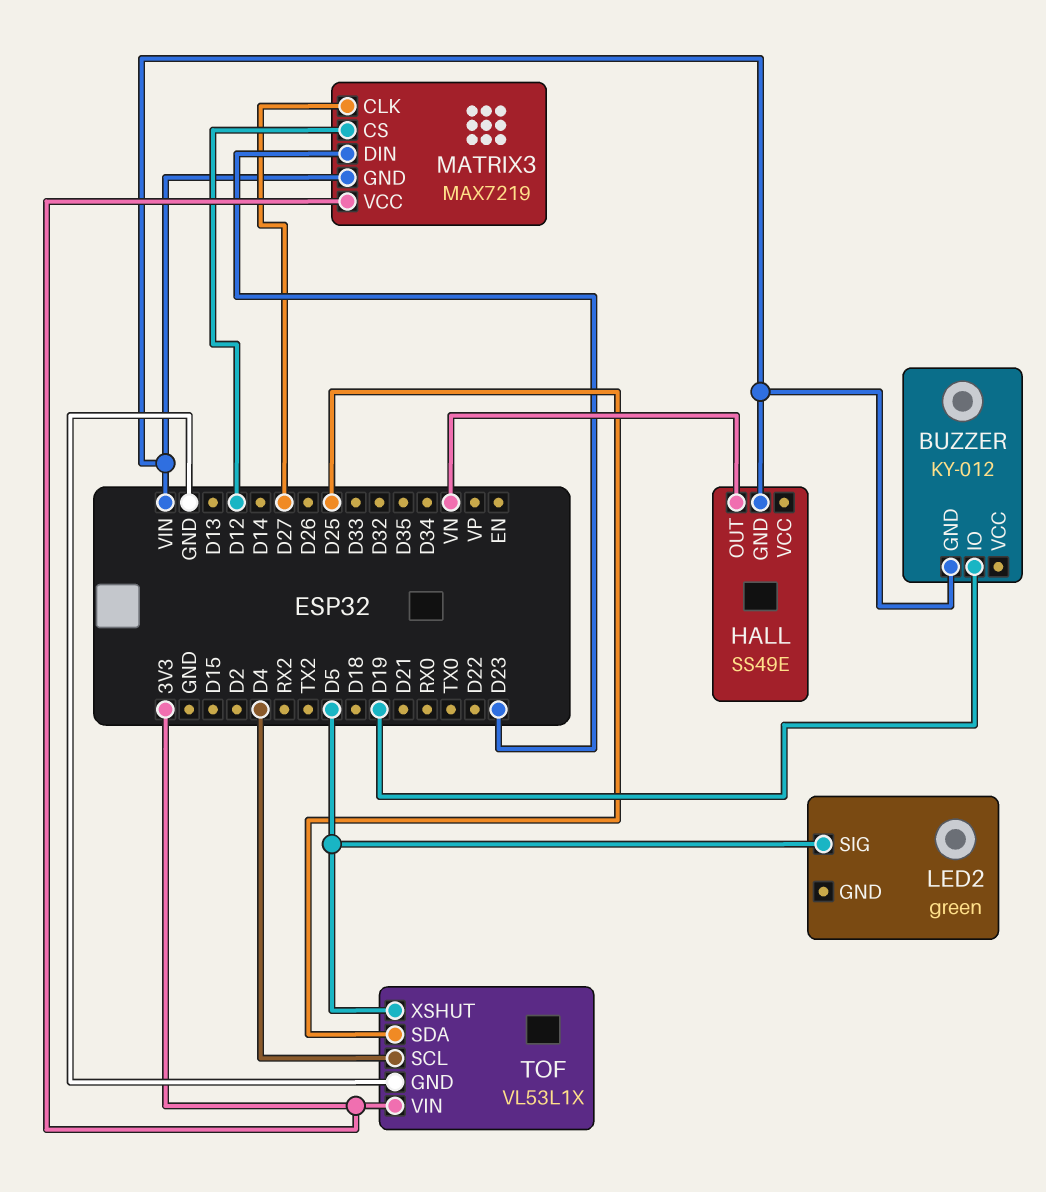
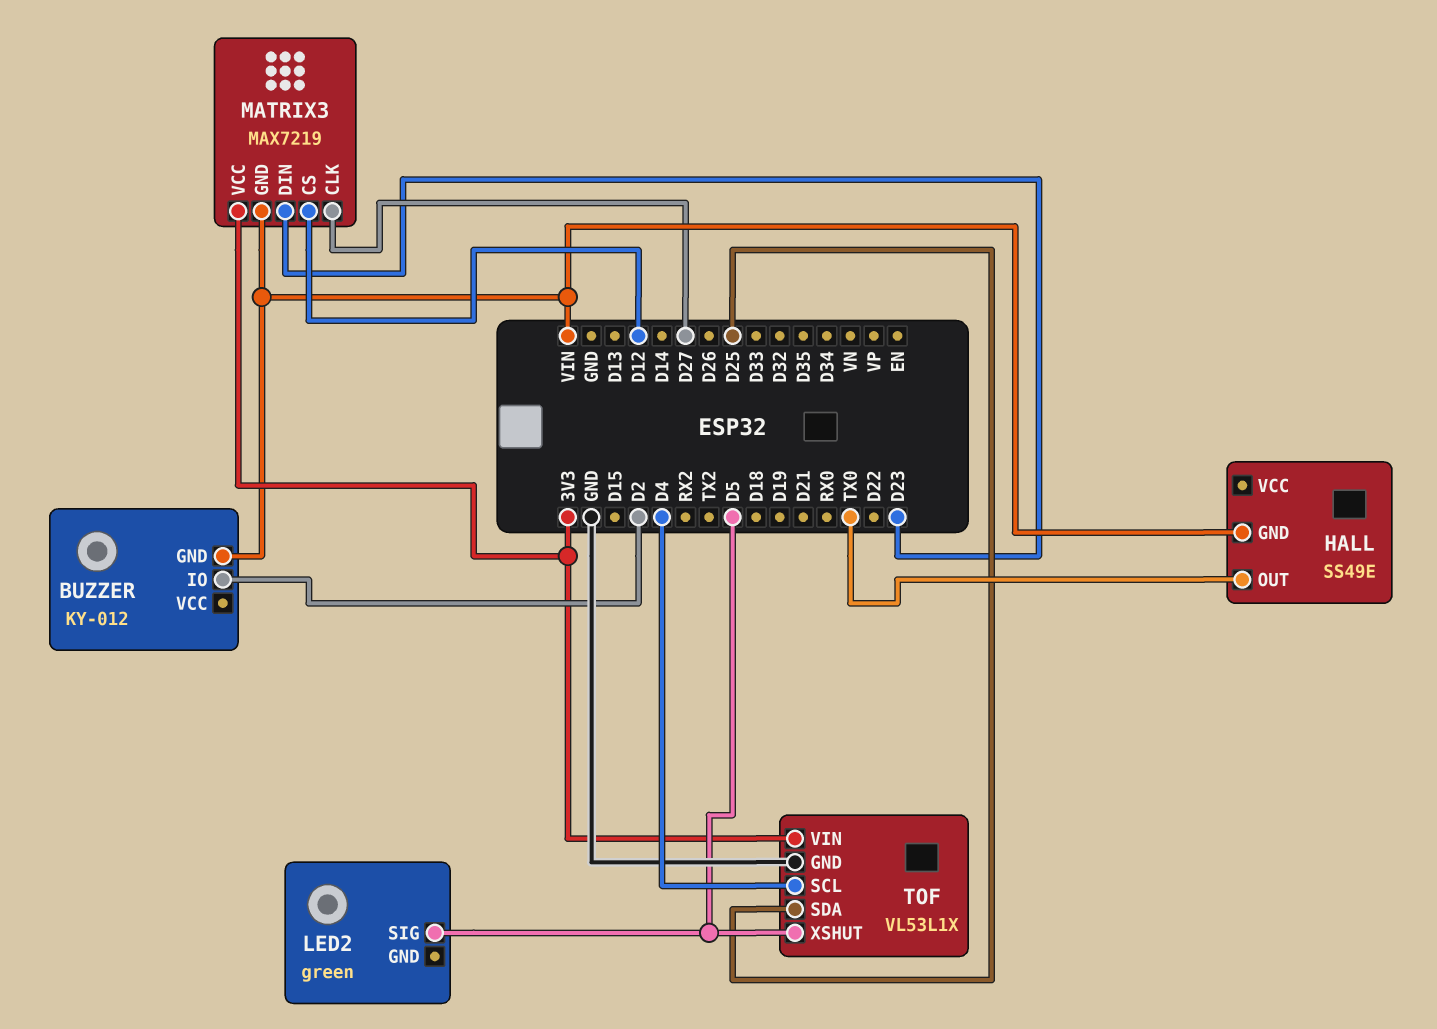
BUZZER pin IO: D19 -> D2
HALL pin OUT: VN -> TX0

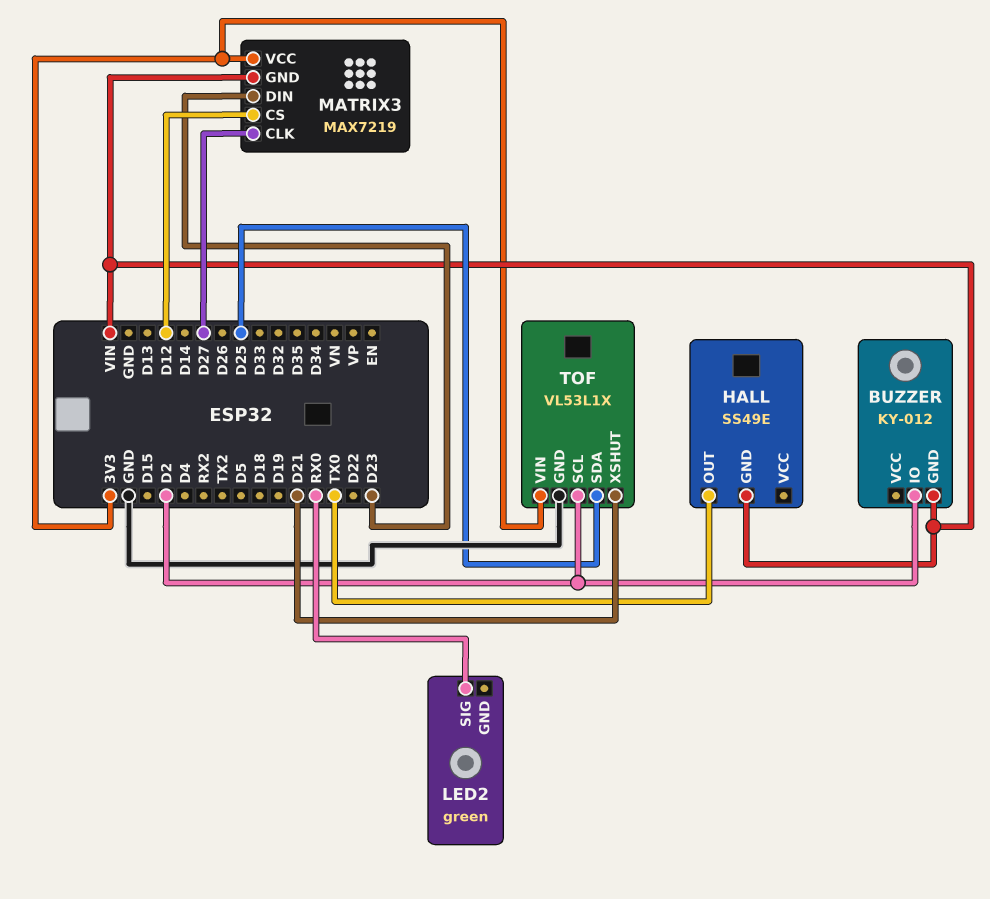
LED2 pin SIG: D5 -> RX0
TOF pin SCL: D4 -> D2
TOF pin XSHUT: D5 -> D21

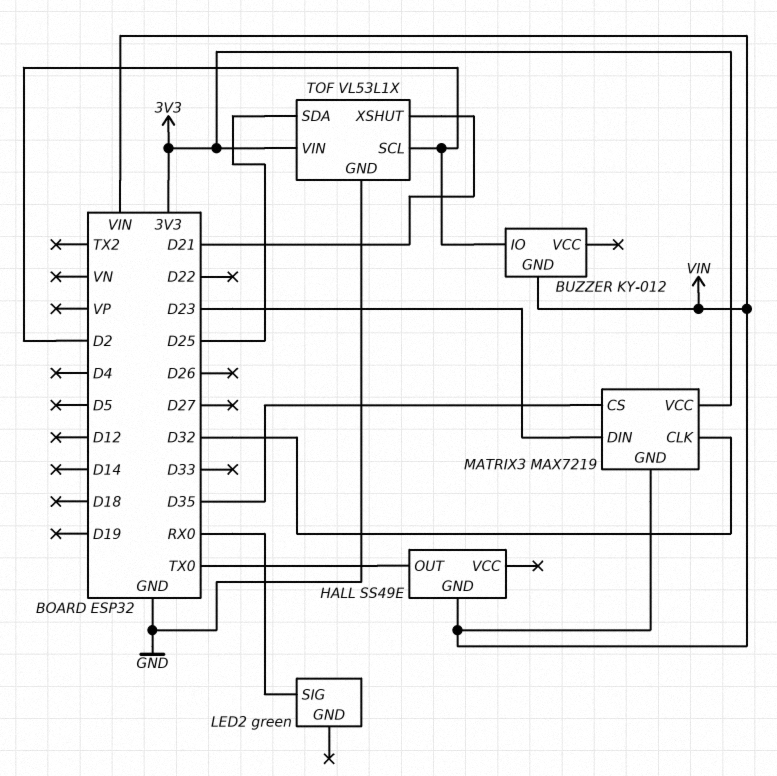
MATRIX3 pin CLK: D27 -> D32
MATRIX3 pin CS: D12 -> D35

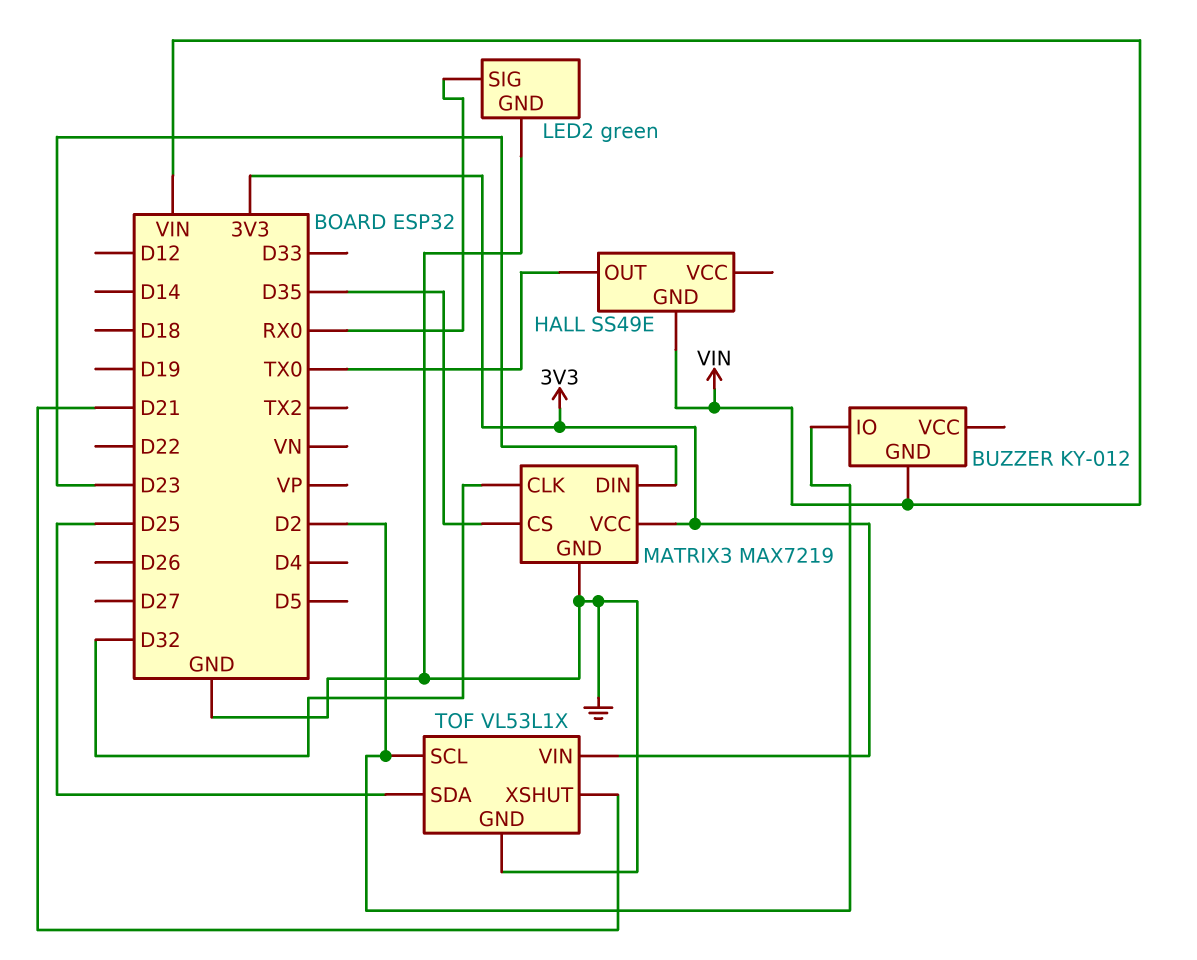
LED2 pin GND: none -> GND
MATRIX3 pin GND: VIN -> GND

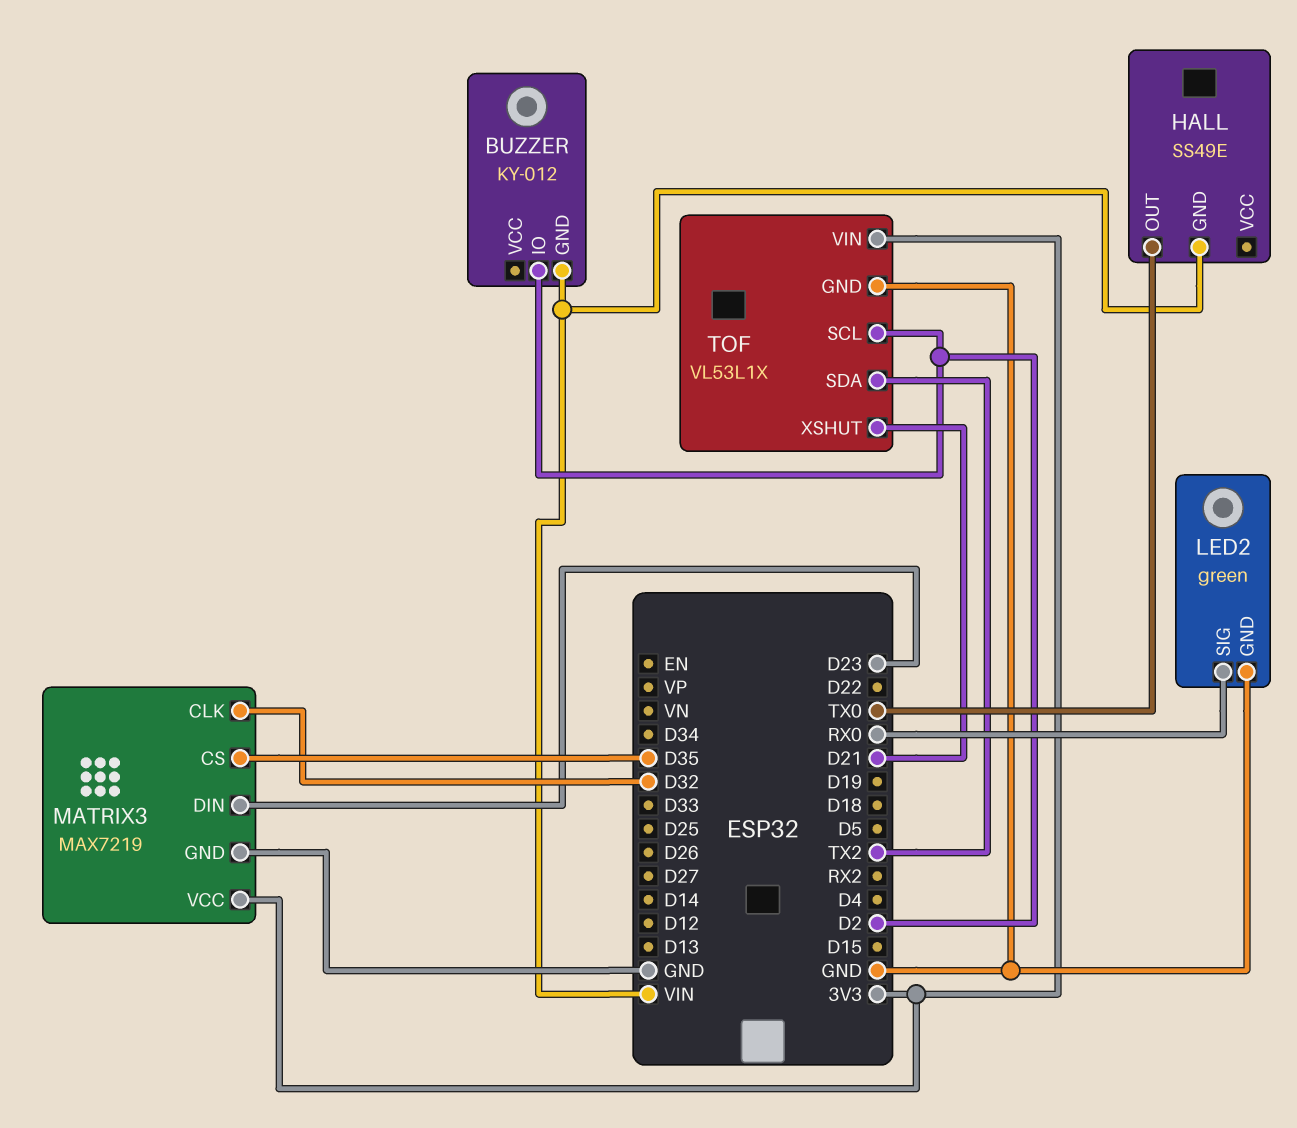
TOF pin SDA: D25 -> TX2

